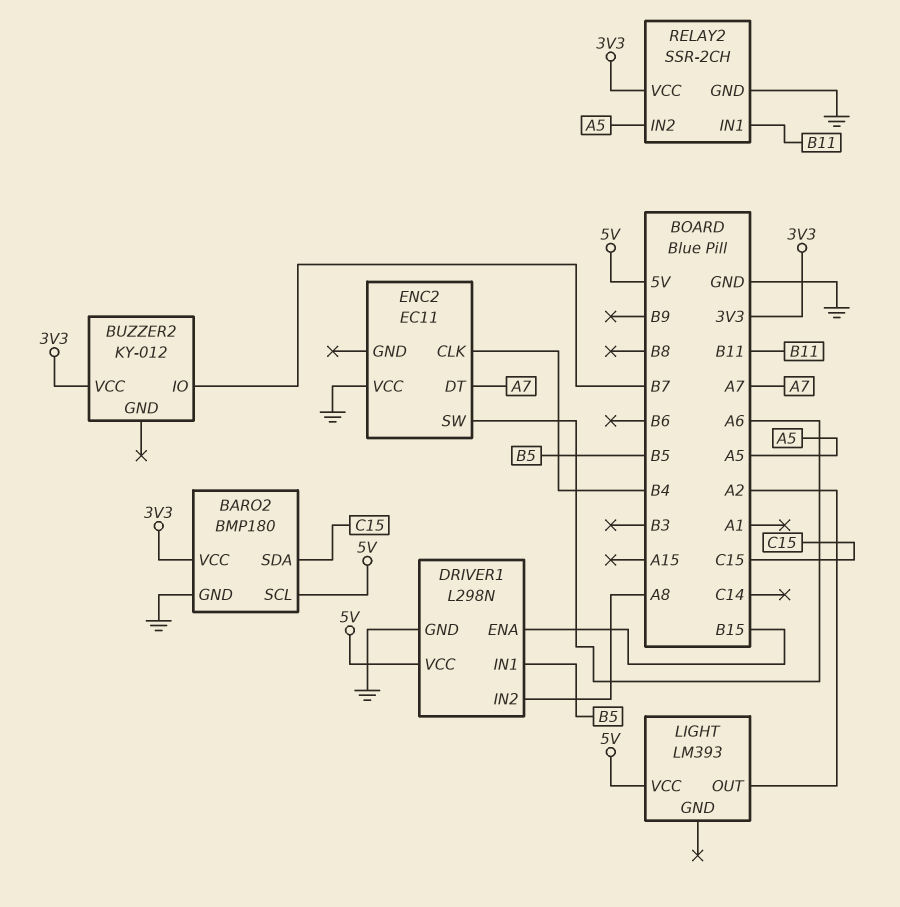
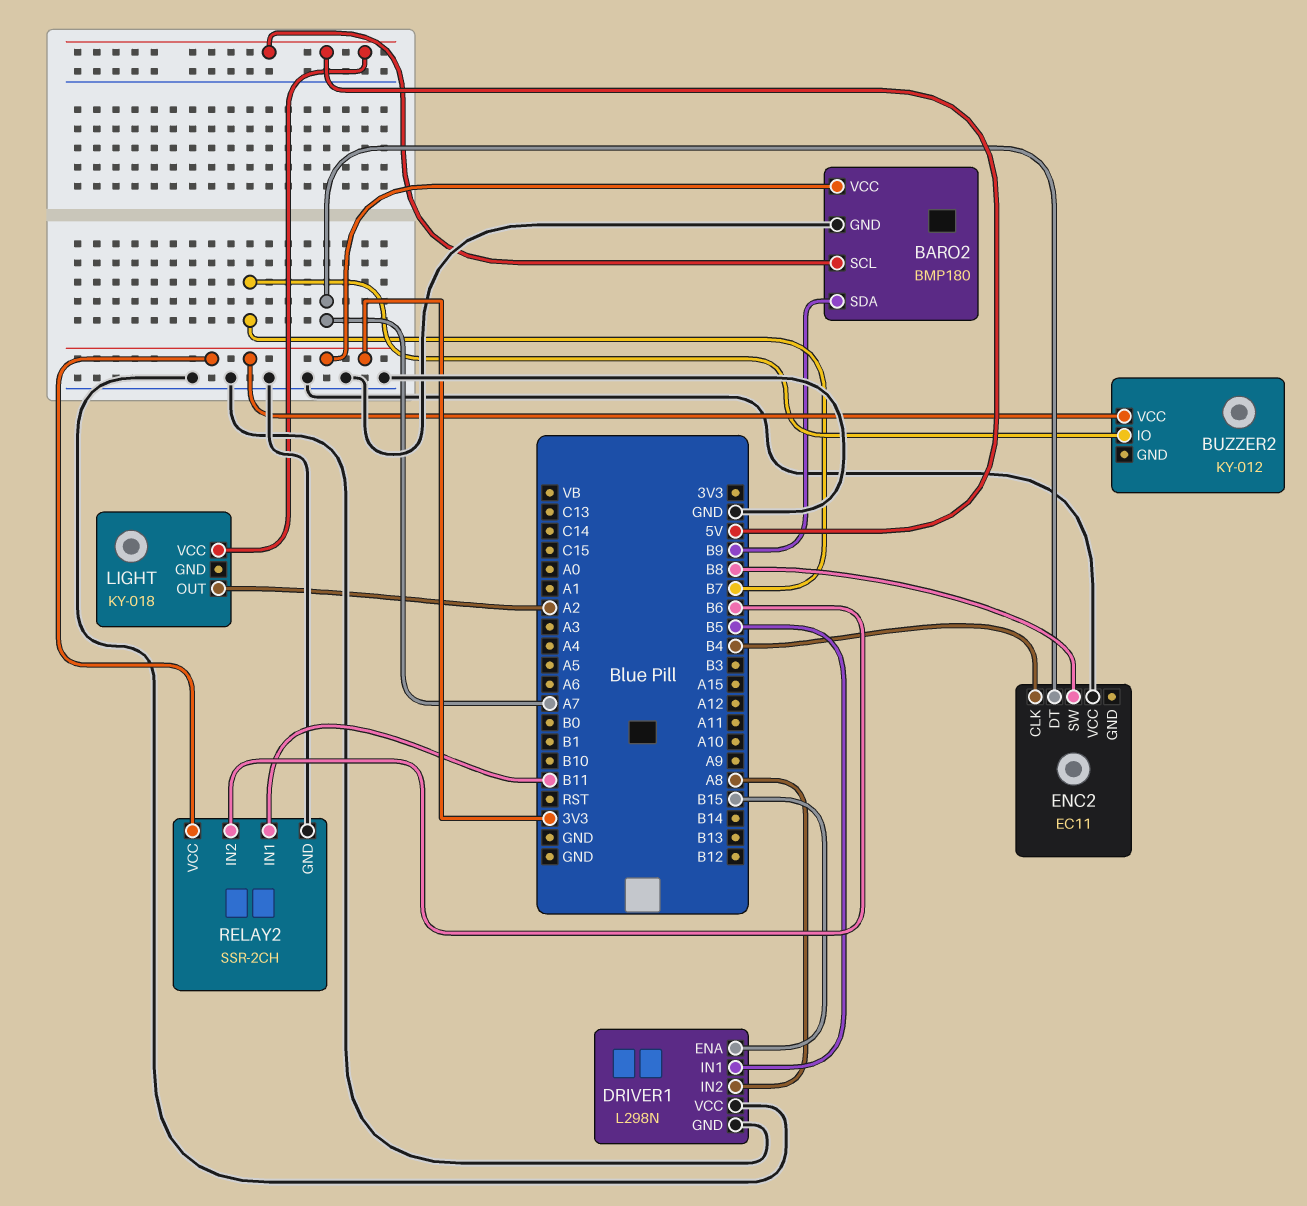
BARO2 pin SDA: C15 -> B9
DRIVER1 pin VCC: 5V -> GND
ENC2 pin SW: A6 -> B8
LIGHT: LM393 -> KY-018
RELAY2 pin IN2: A5 -> B6

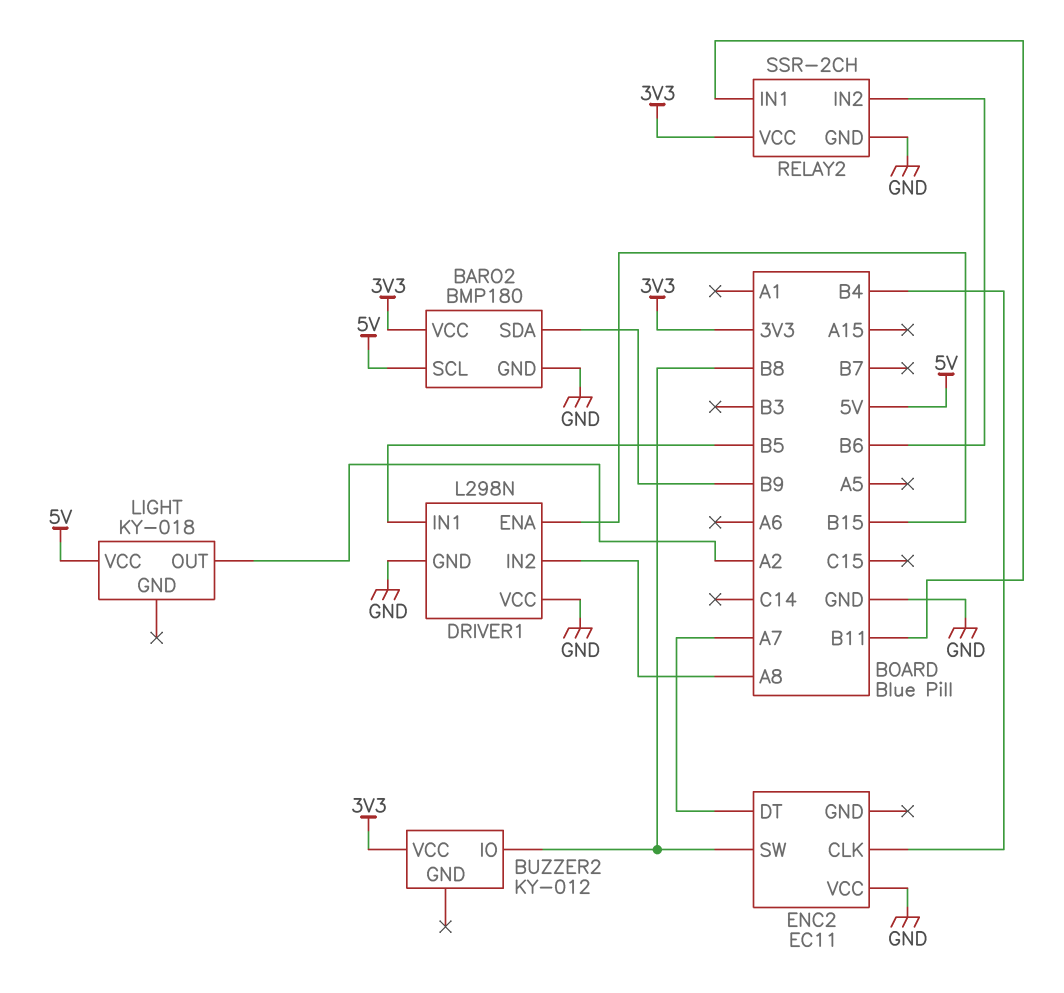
BUZZER2 pin IO: B7 -> B8

